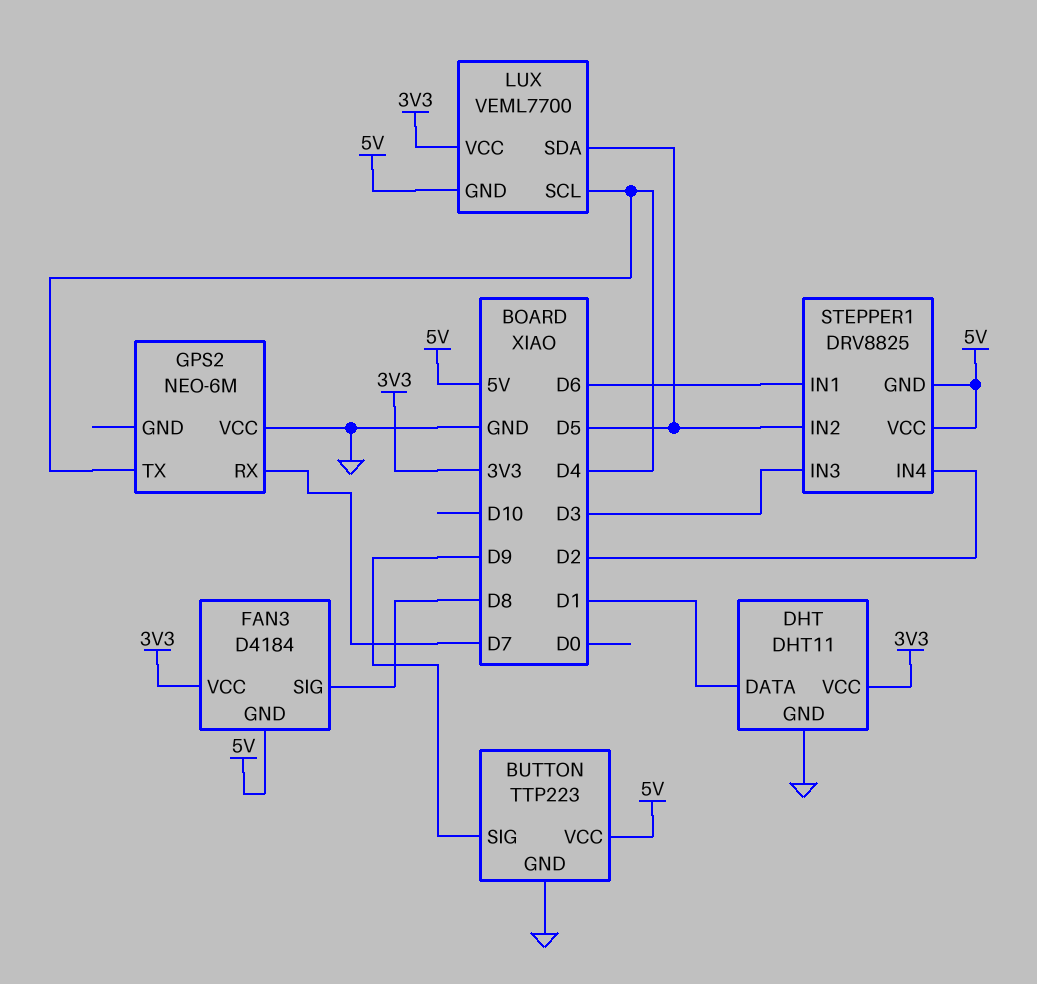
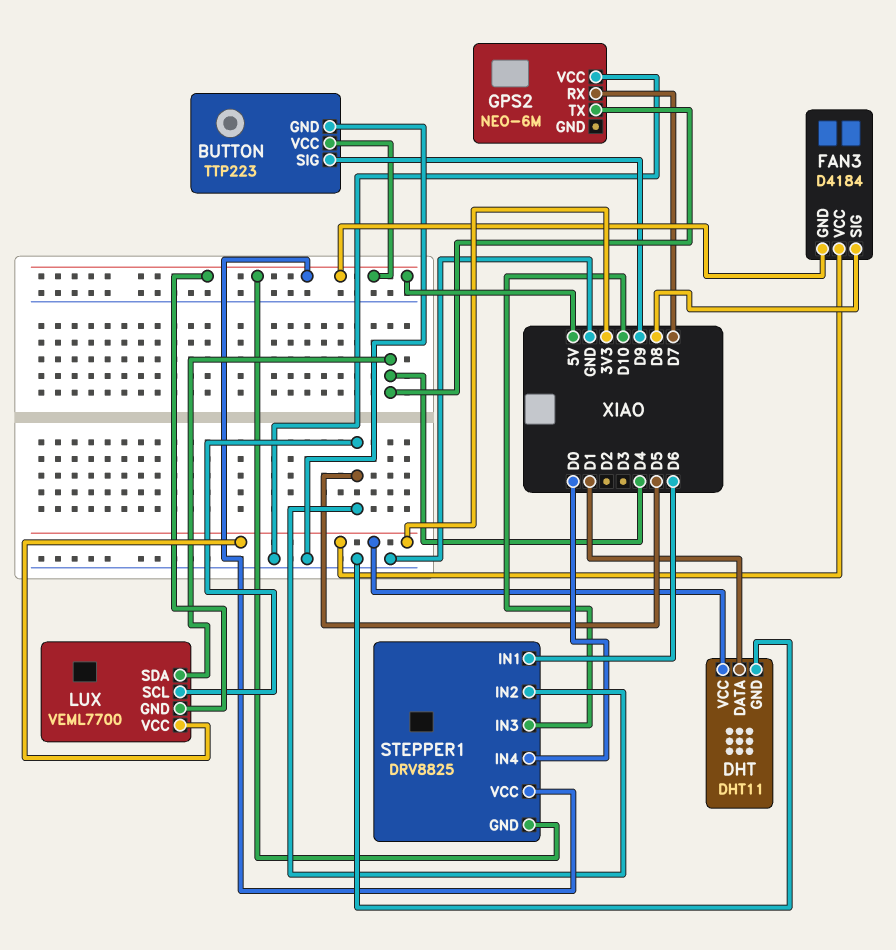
LUX pin SCL: D4 -> D5
LUX pin SDA: D5 -> D4
STEPPER1 pin IN3: D3 -> D10
STEPPER1 pin IN4: D2 -> D0

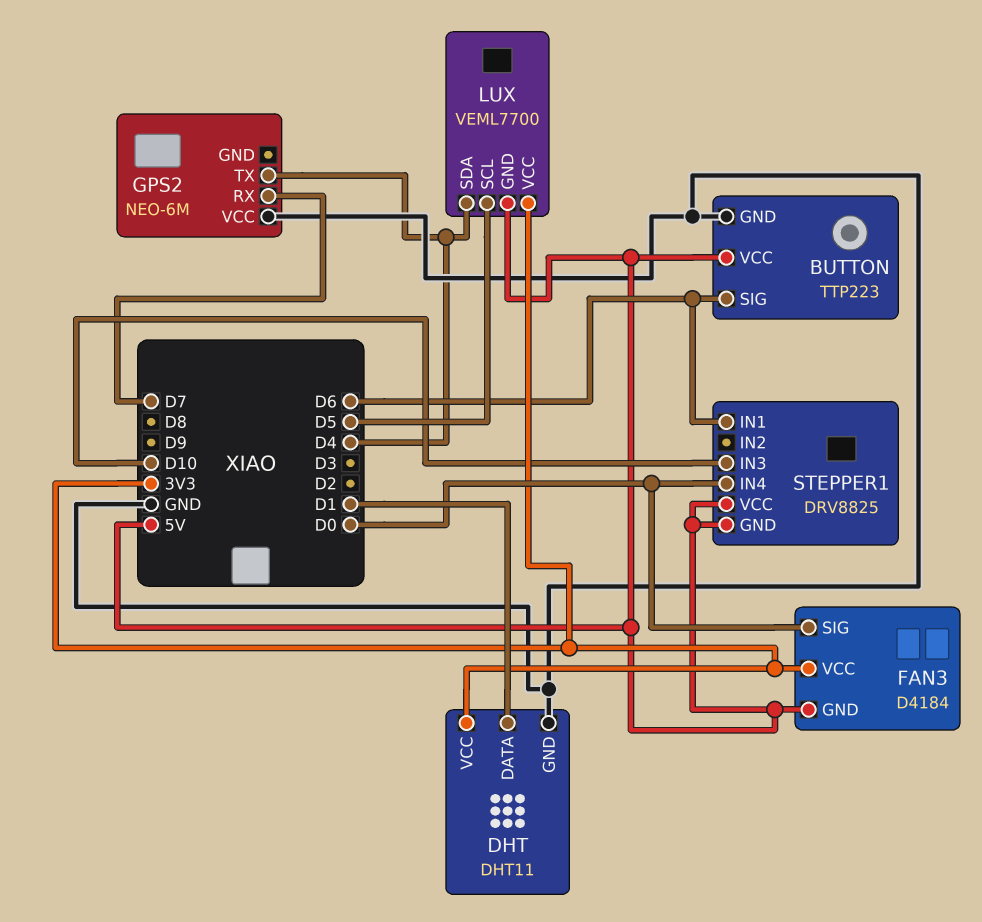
BUTTON pin SIG: D9 -> D6
FAN3 pin SIG: D8 -> D0
STEPPER1 pin IN2: D5 -> none

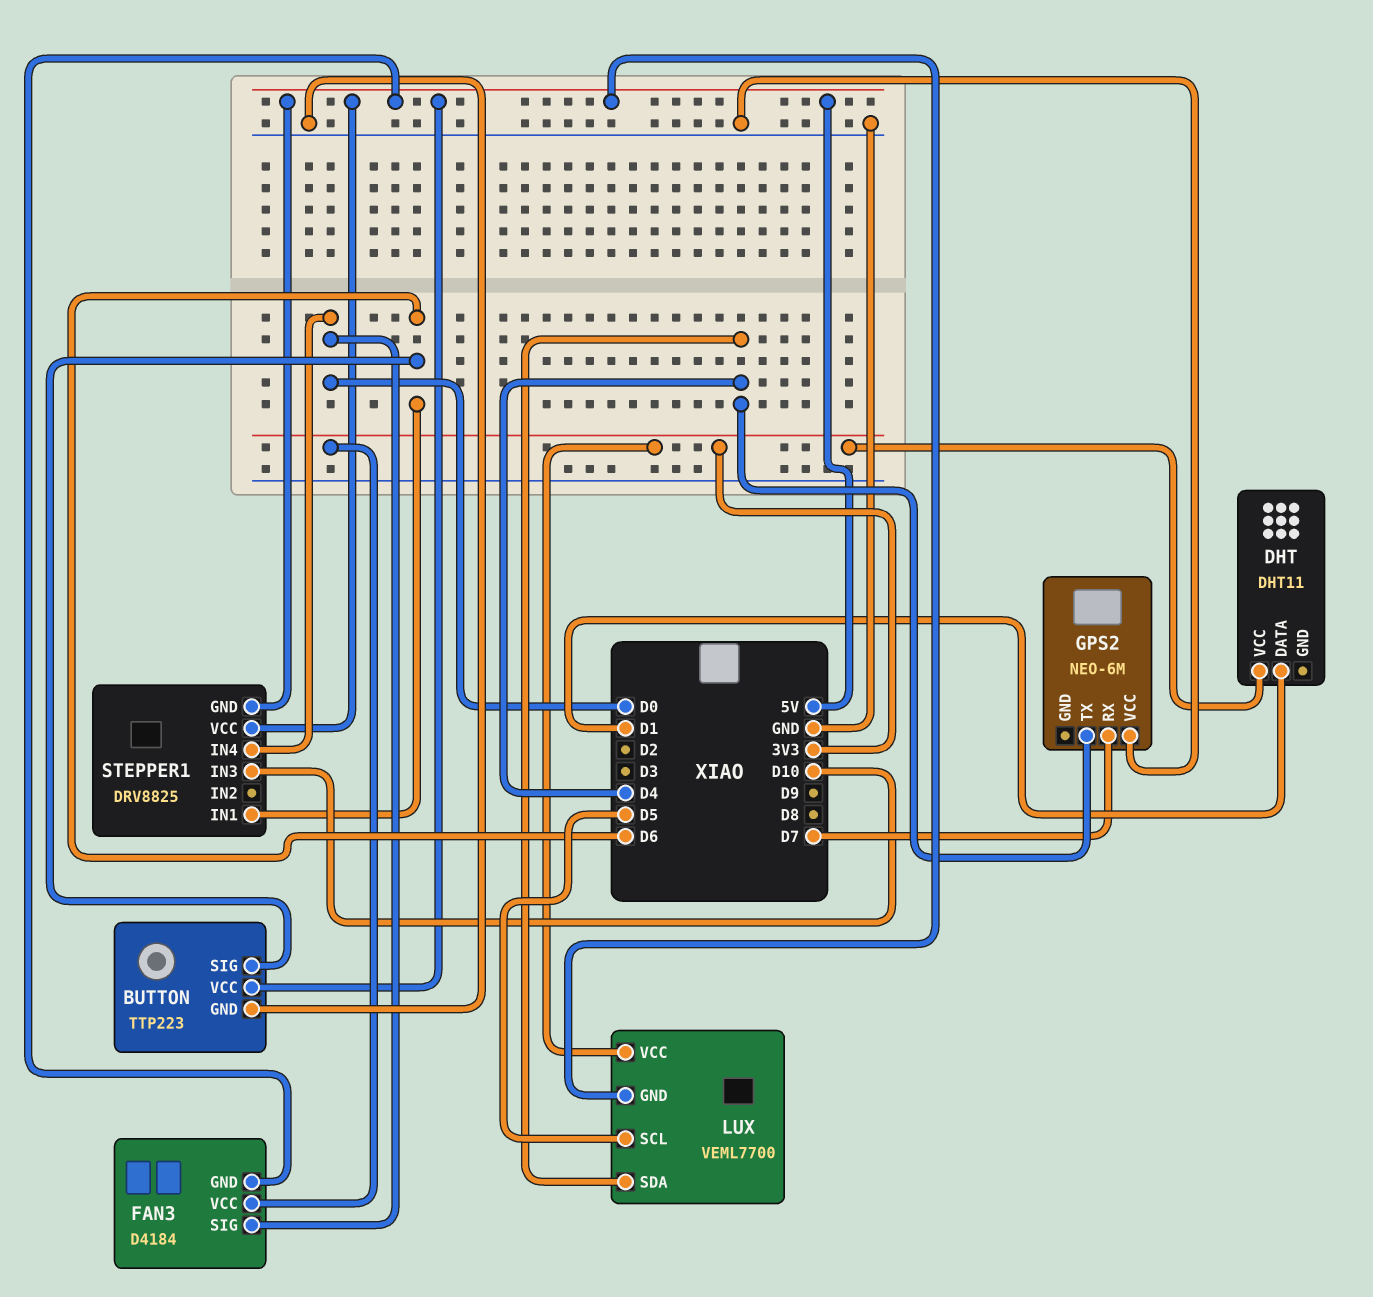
DHT pin GND: GND -> none

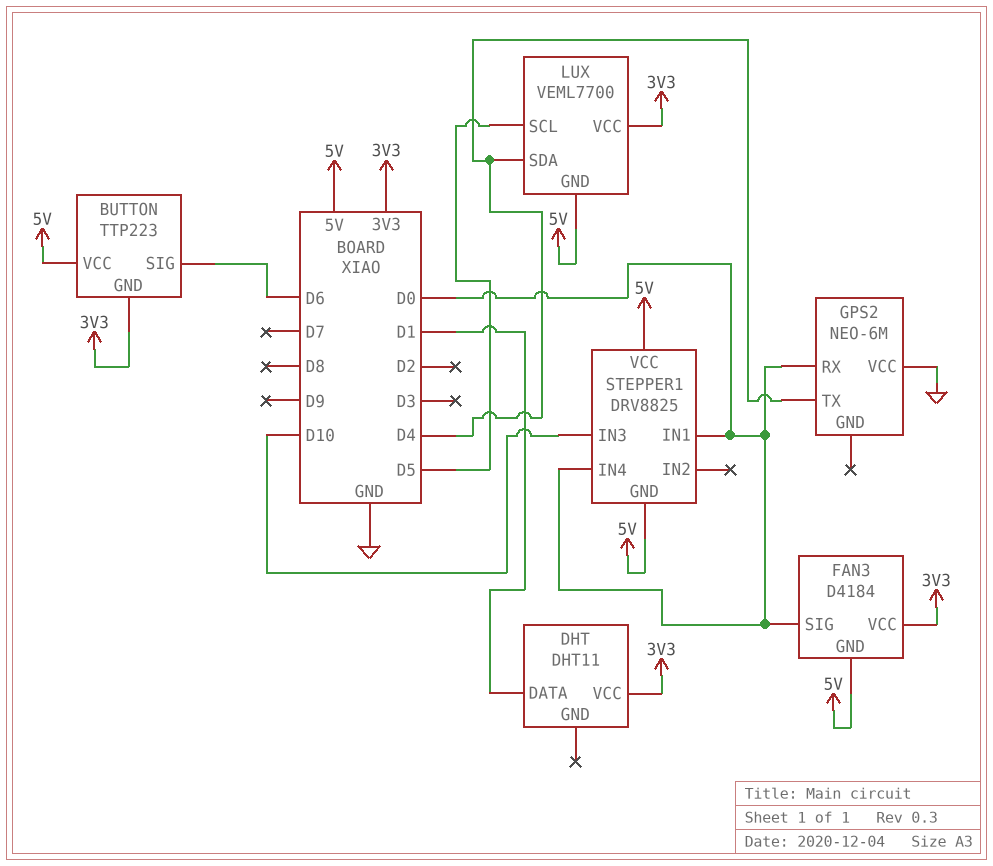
BUTTON pin GND: GND -> 3V3
GPS2 pin RX: D7 -> D0
STEPPER1 pin IN1: D6 -> D0

